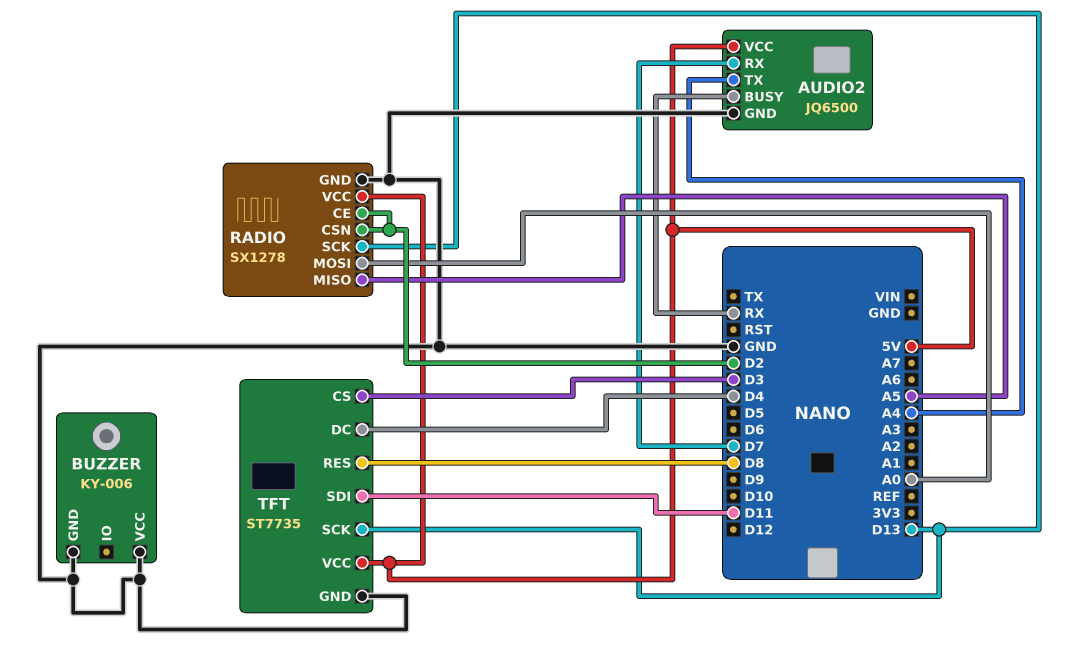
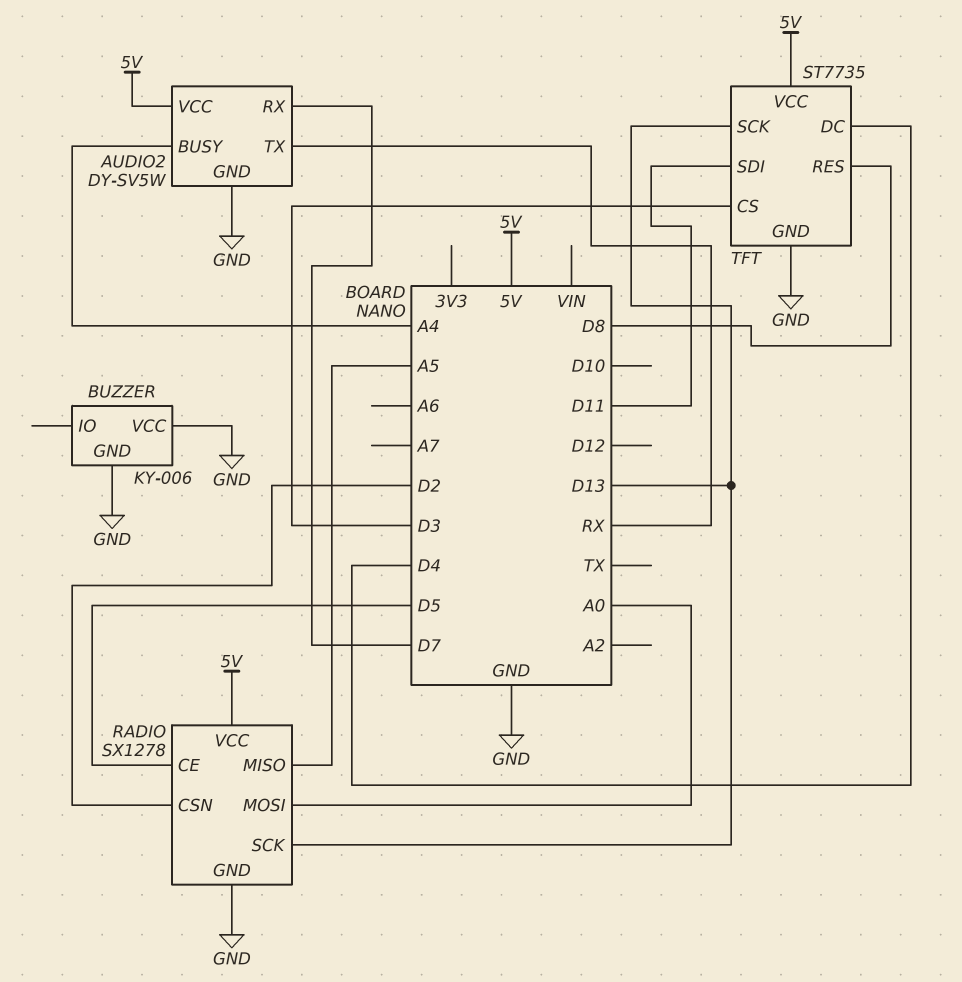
AUDIO2: JQ6500 -> DY-SV5W
AUDIO2 pin BUSY: RX -> A4
AUDIO2 pin TX: A4 -> RX
RADIO pin CE: D2 -> D5

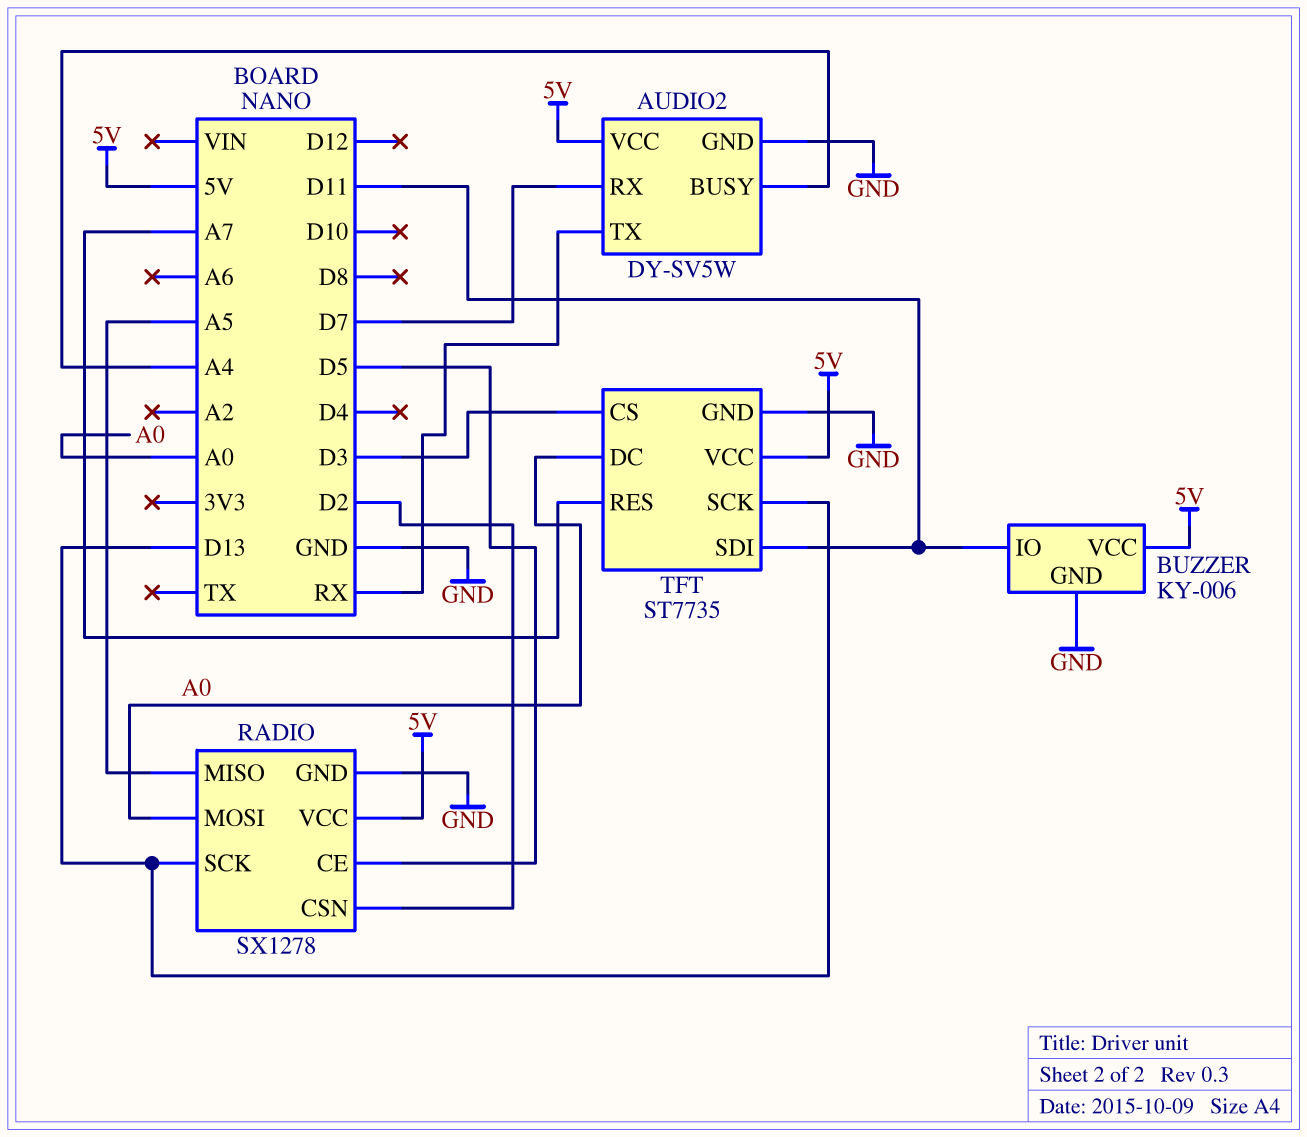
BUZZER pin IO: none -> D11
BUZZER pin VCC: GND -> 5V
TFT pin DC: D4 -> A0
TFT pin RES: D8 -> A7

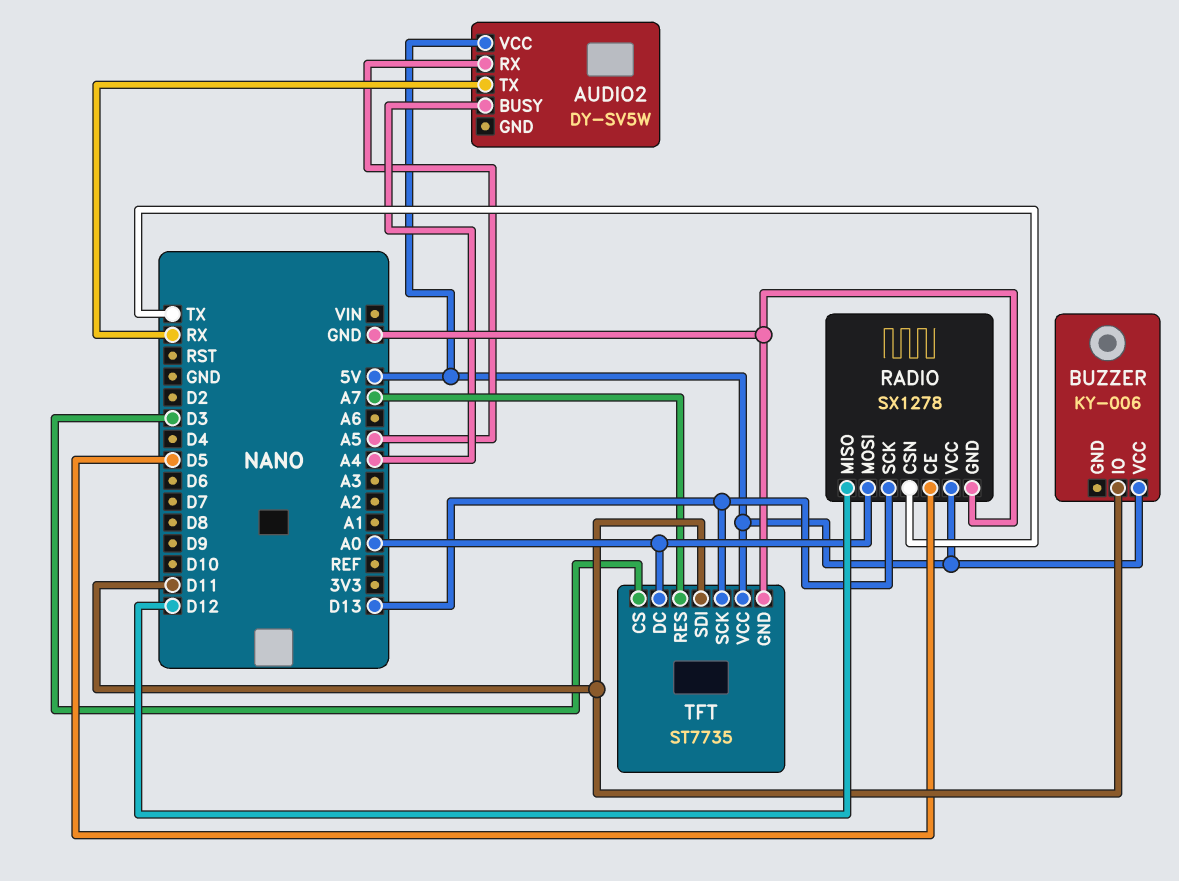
AUDIO2 pin GND: GND -> none
AUDIO2 pin RX: D7 -> A5
BUZZER pin GND: GND -> none
RADIO pin CSN: D2 -> TX
RADIO pin MISO: A5 -> D12

